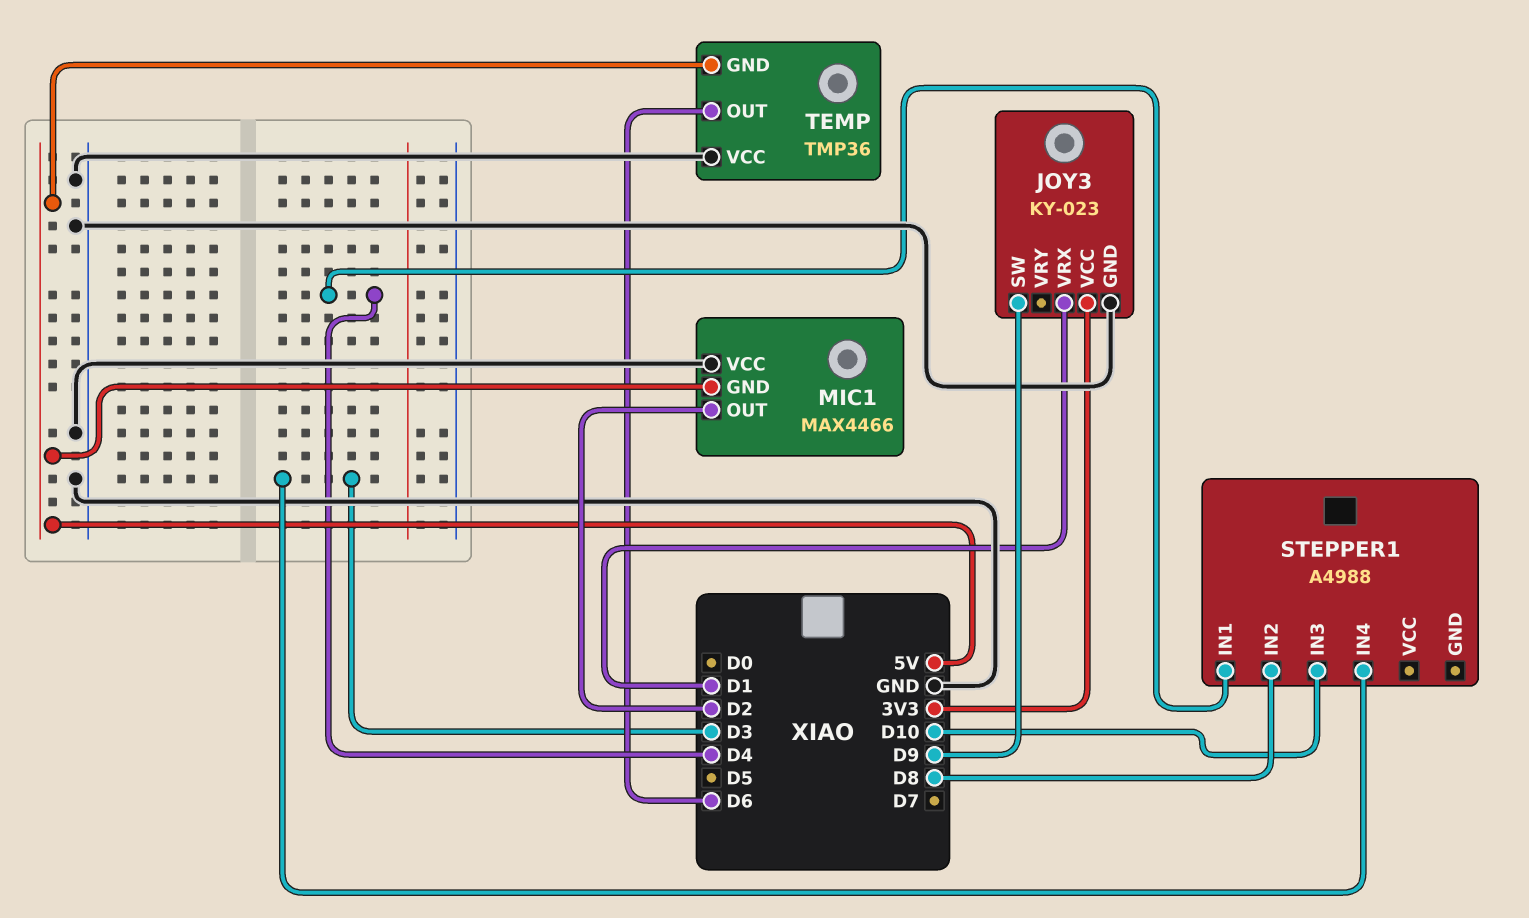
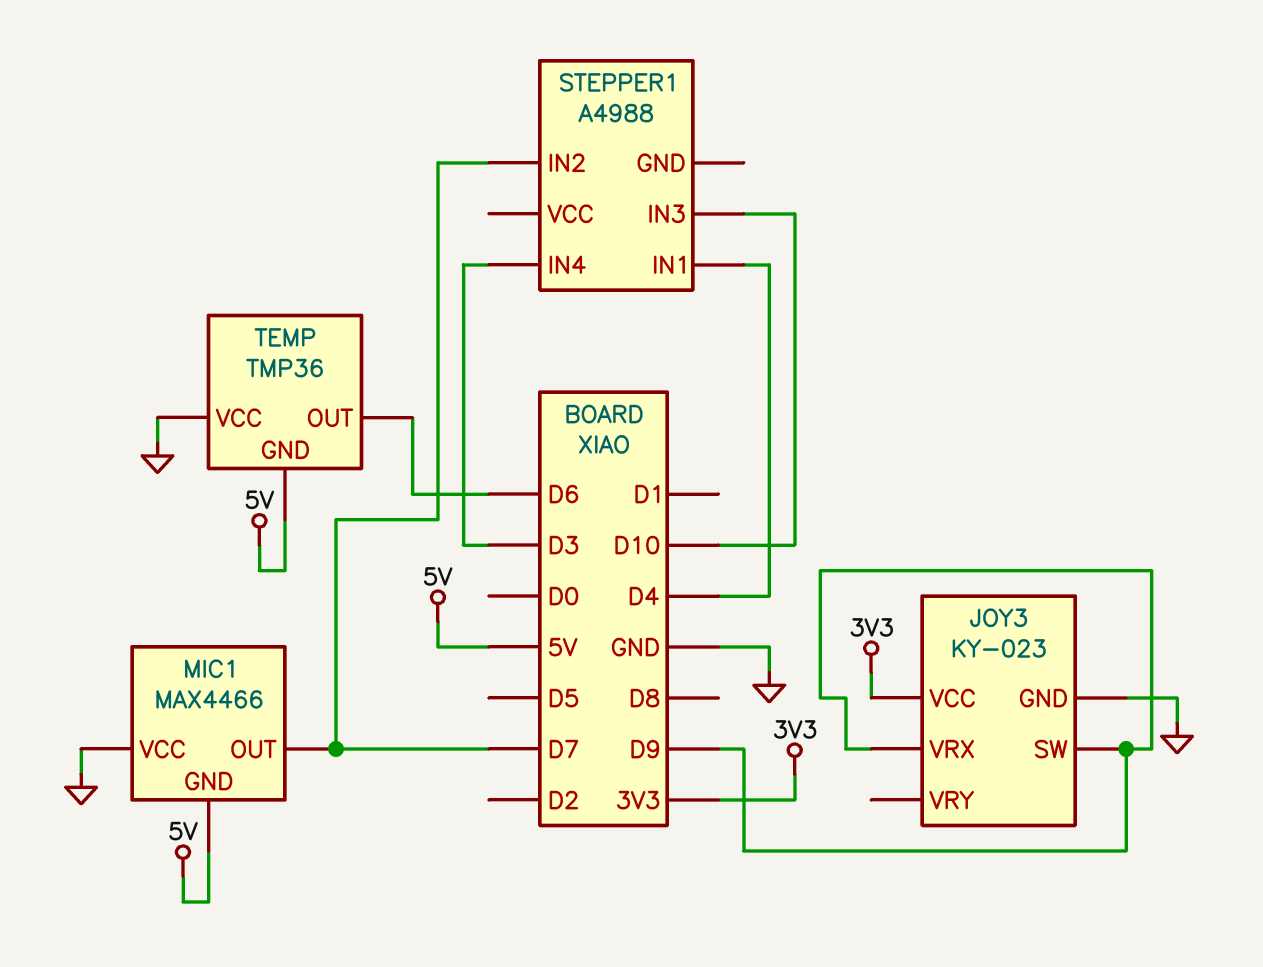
JOY3 pin VRX: D1 -> D9
MIC1 pin OUT: D2 -> D7
STEPPER1 pin IN2: D8 -> D7

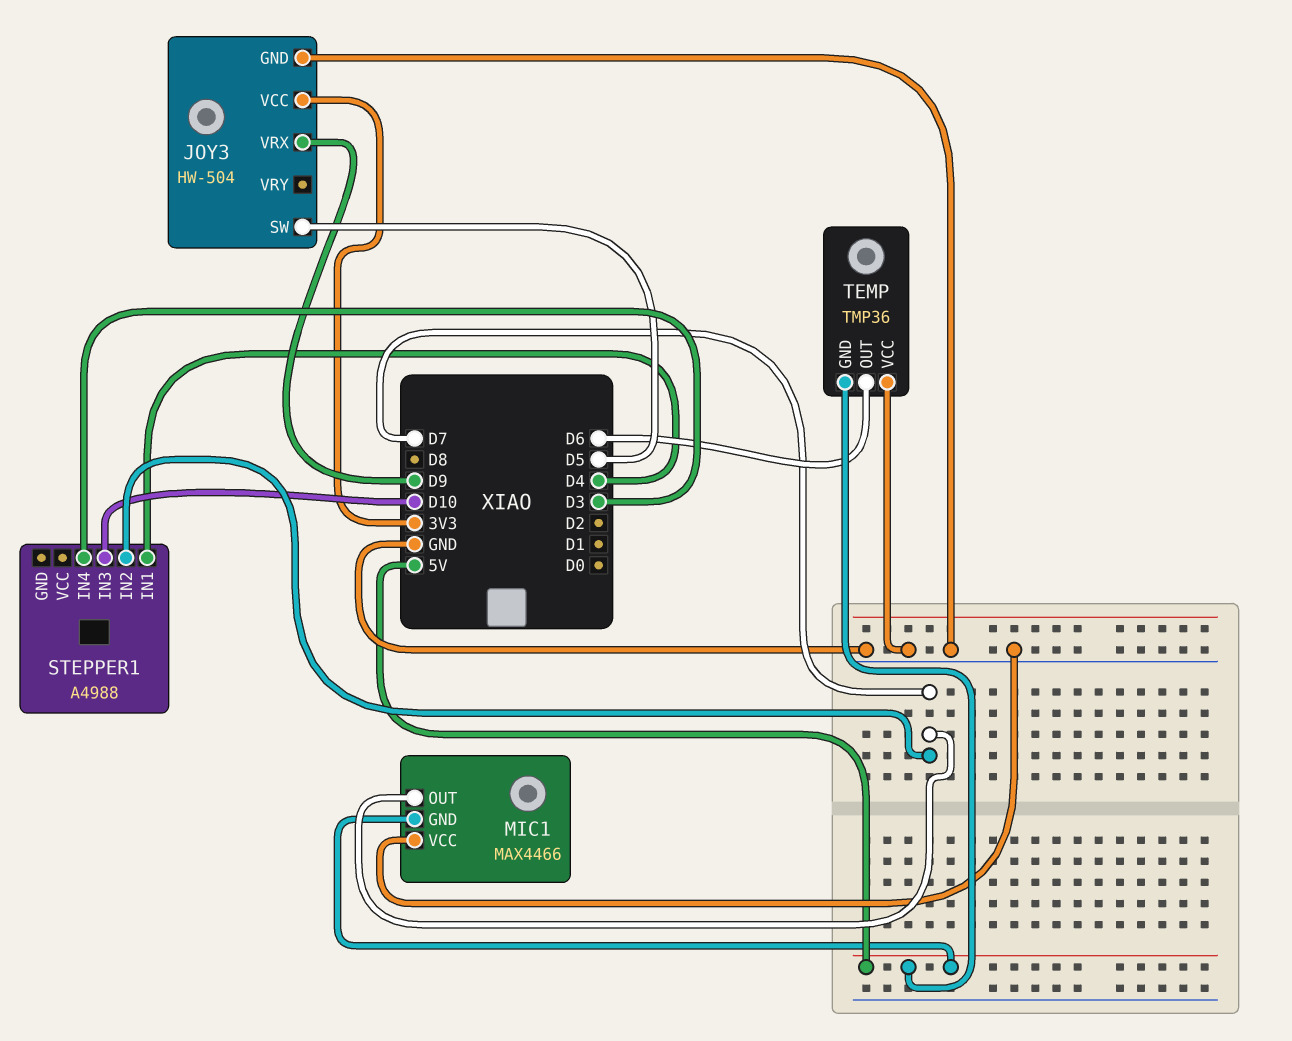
JOY3: KY-023 -> HW-504
JOY3 pin SW: D9 -> D5

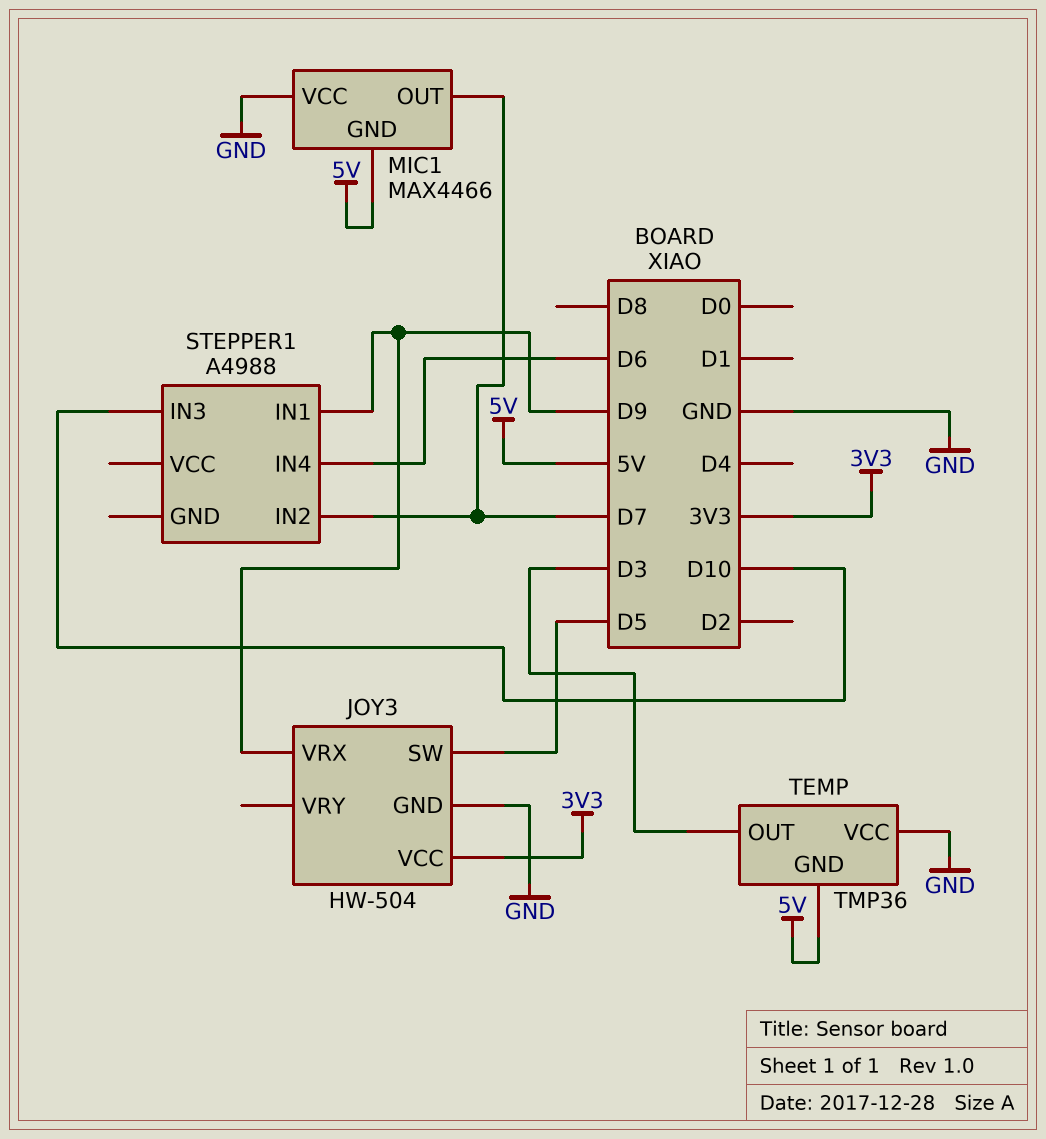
STEPPER1 pin IN1: D4 -> D9
STEPPER1 pin IN4: D3 -> D6
TEMP pin OUT: D6 -> D3

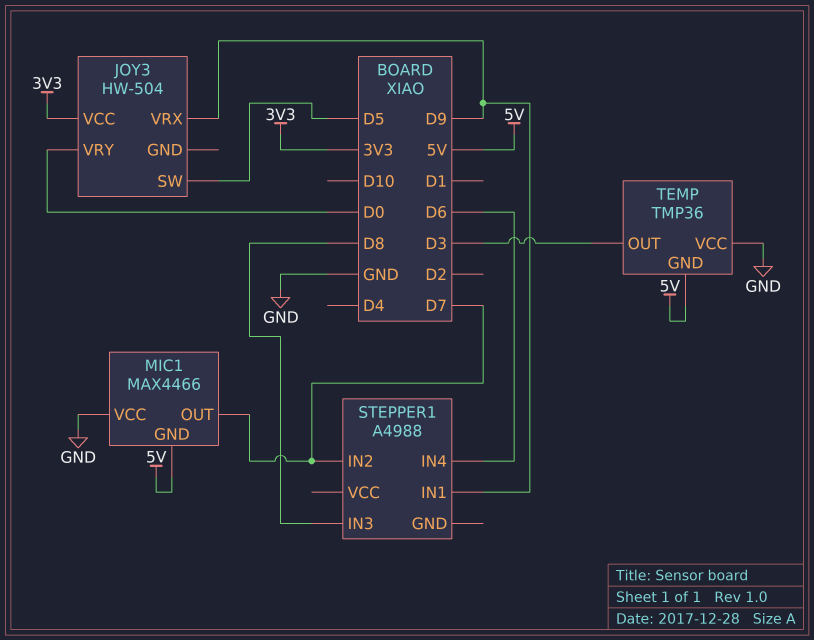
JOY3 pin GND: GND -> none
JOY3 pin VRY: none -> D0
STEPPER1 pin IN3: D10 -> D8

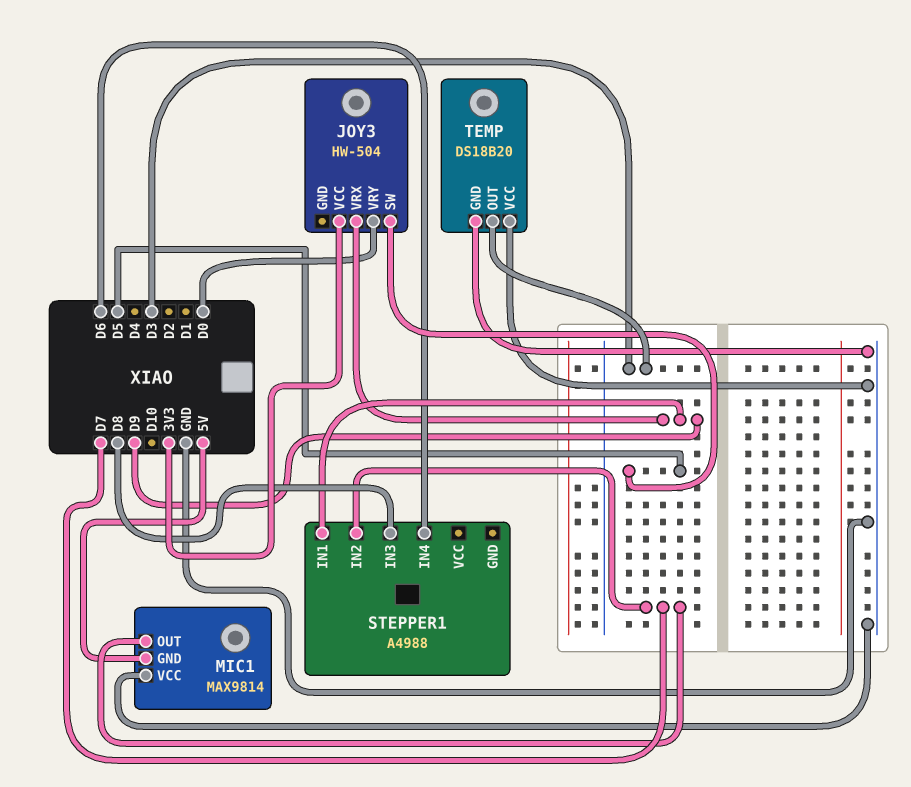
MIC1: MAX4466 -> MAX9814
TEMP: TMP36 -> DS18B20
TEMP pin GND: 5V -> GND

